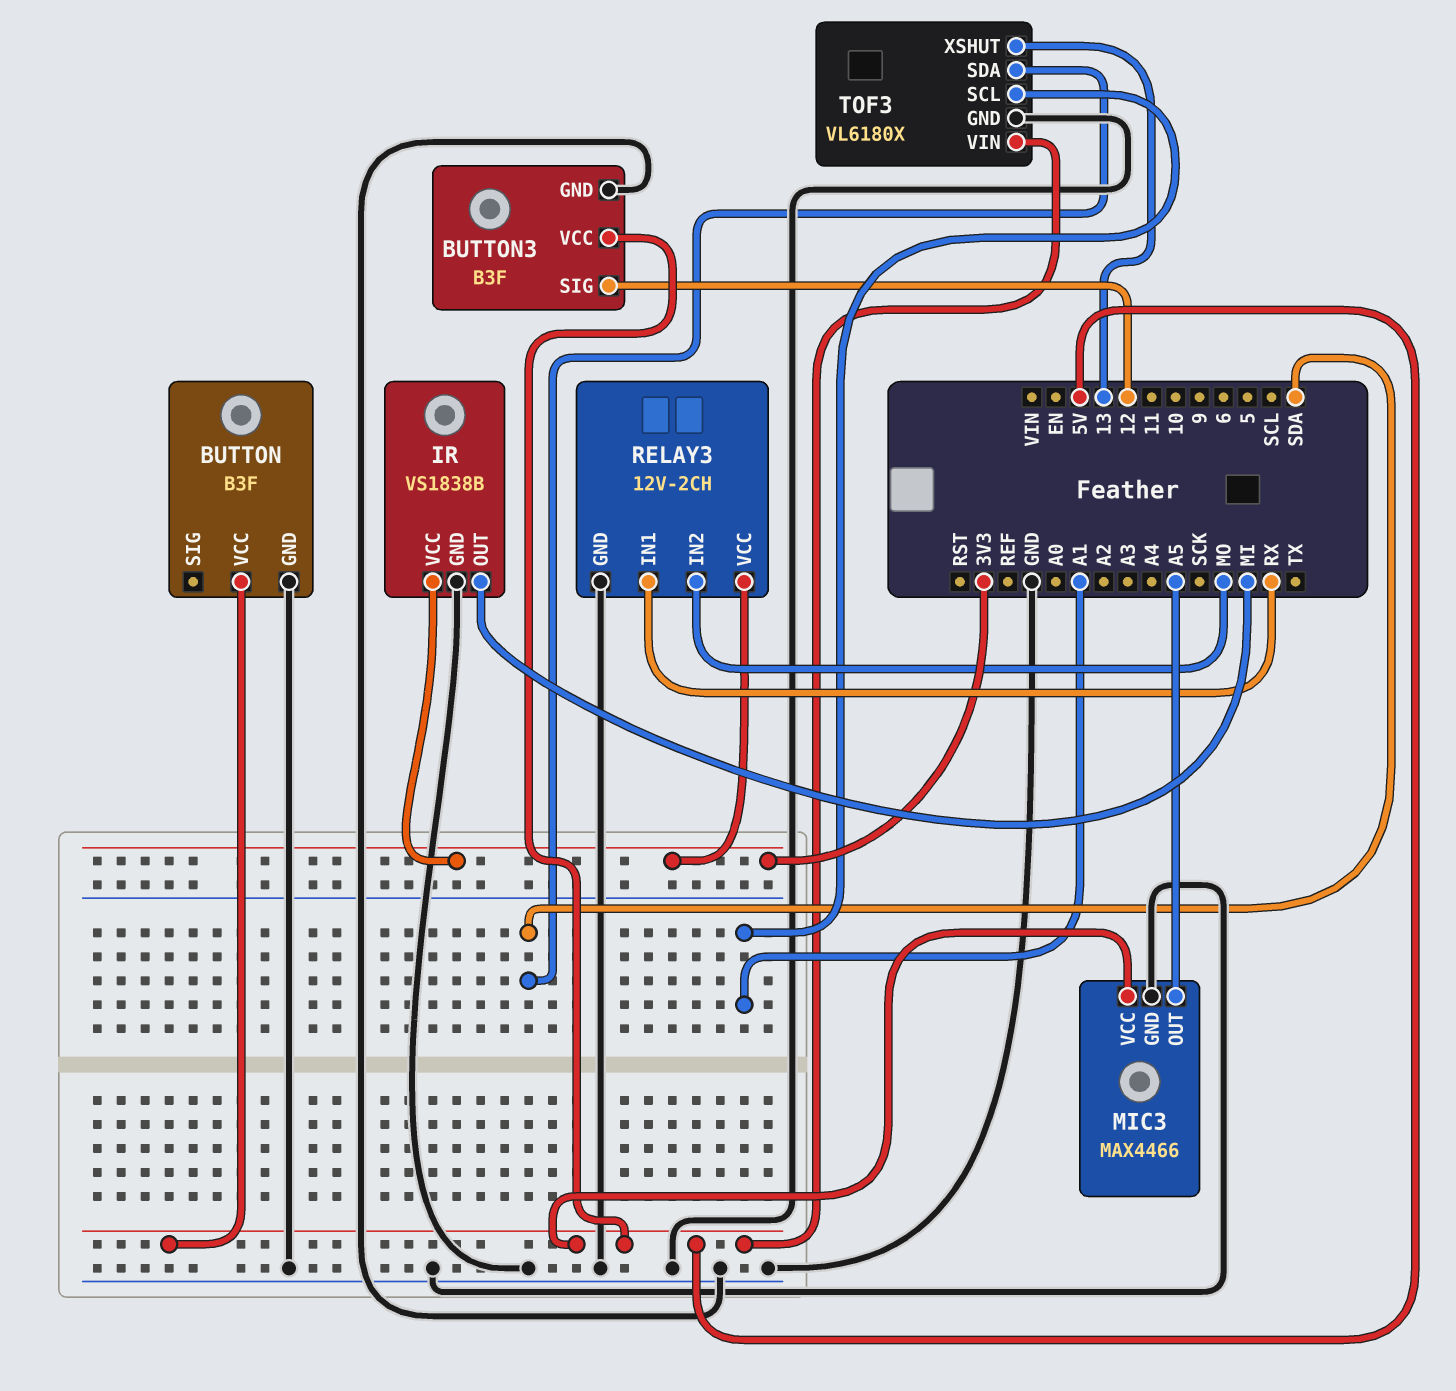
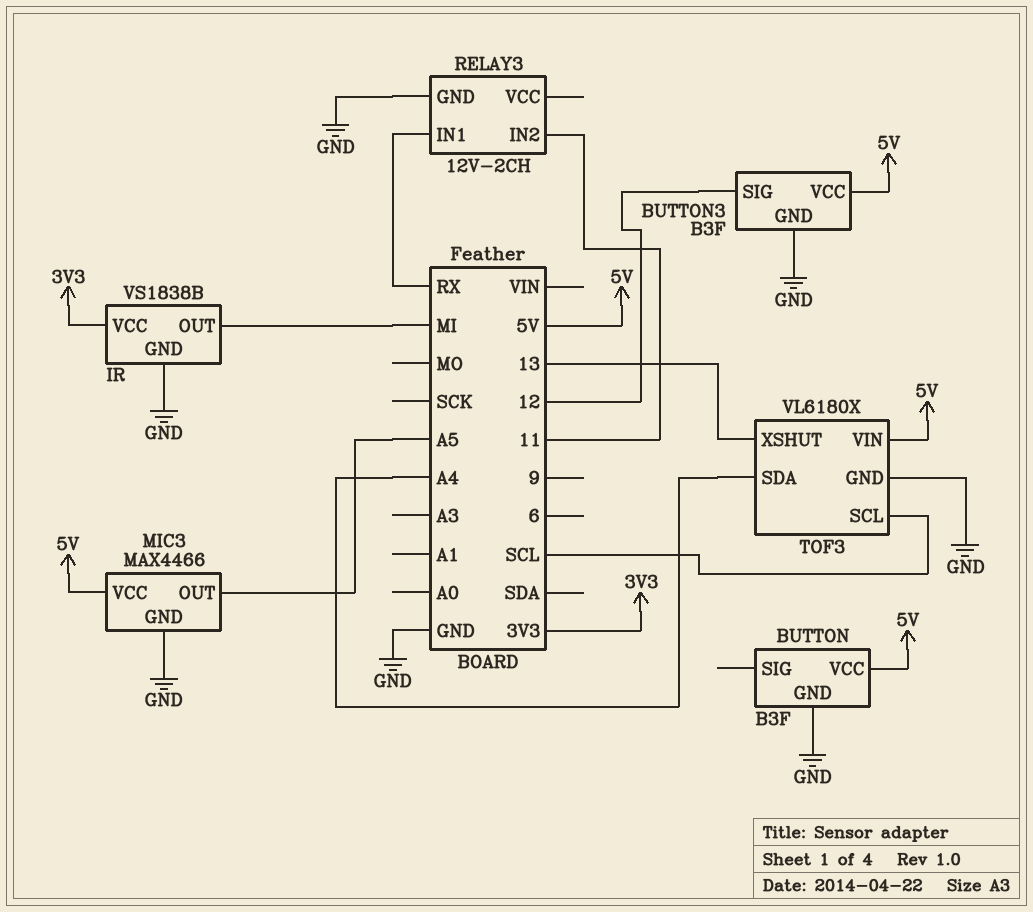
RELAY3 pin IN2: MO -> 11
RELAY3 pin VCC: 3V3 -> none
TOF3 pin SCL: A1 -> SCL
TOF3 pin SDA: SDA -> A4

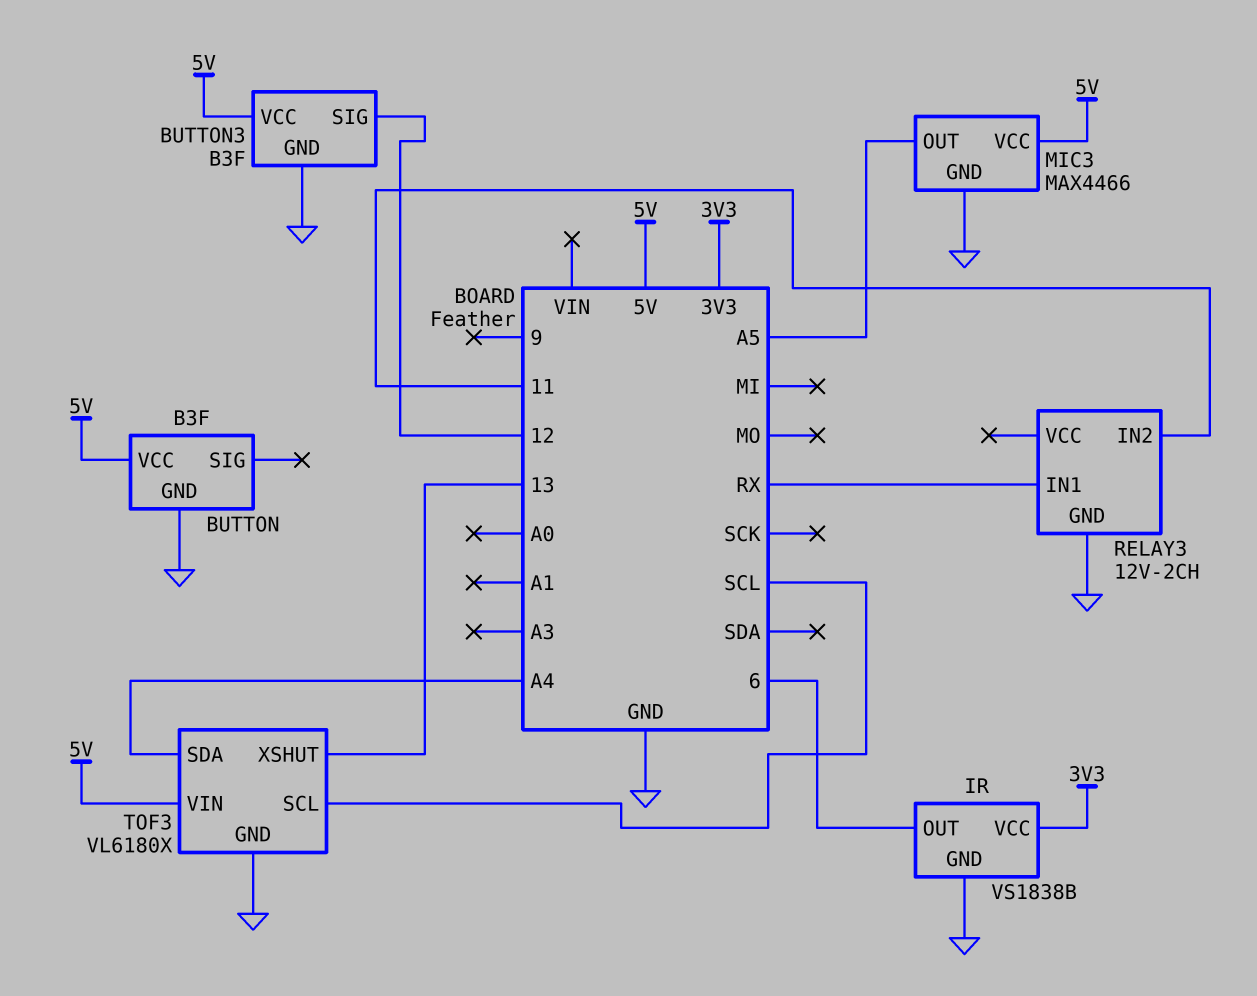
IR pin OUT: MI -> 6

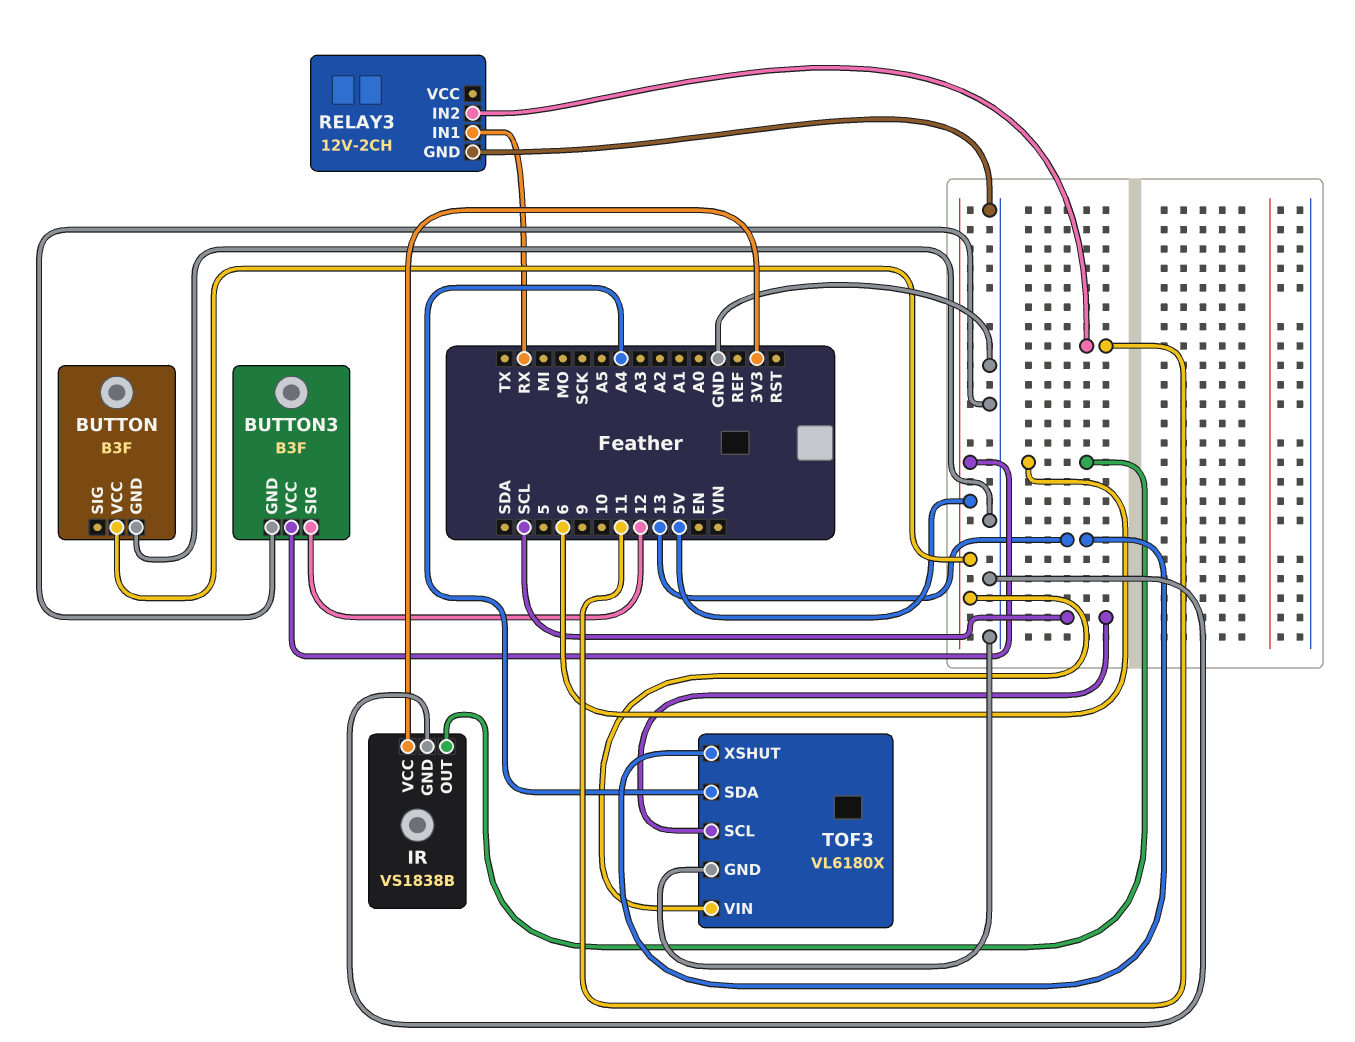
MIC3: MAX4466 -> none
MIC3 pin GND: GND -> none
MIC3 pin OUT: A5 -> none
MIC3 pin VCC: 5V -> none

